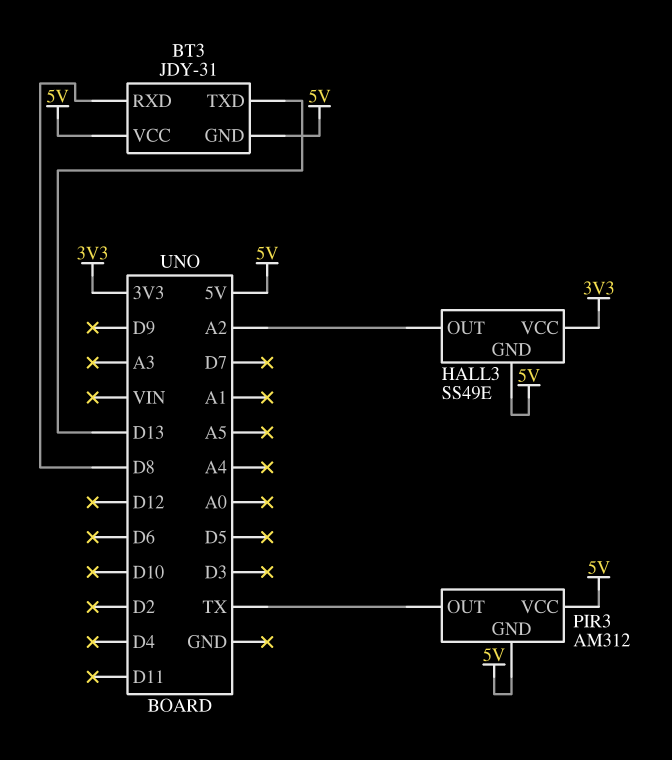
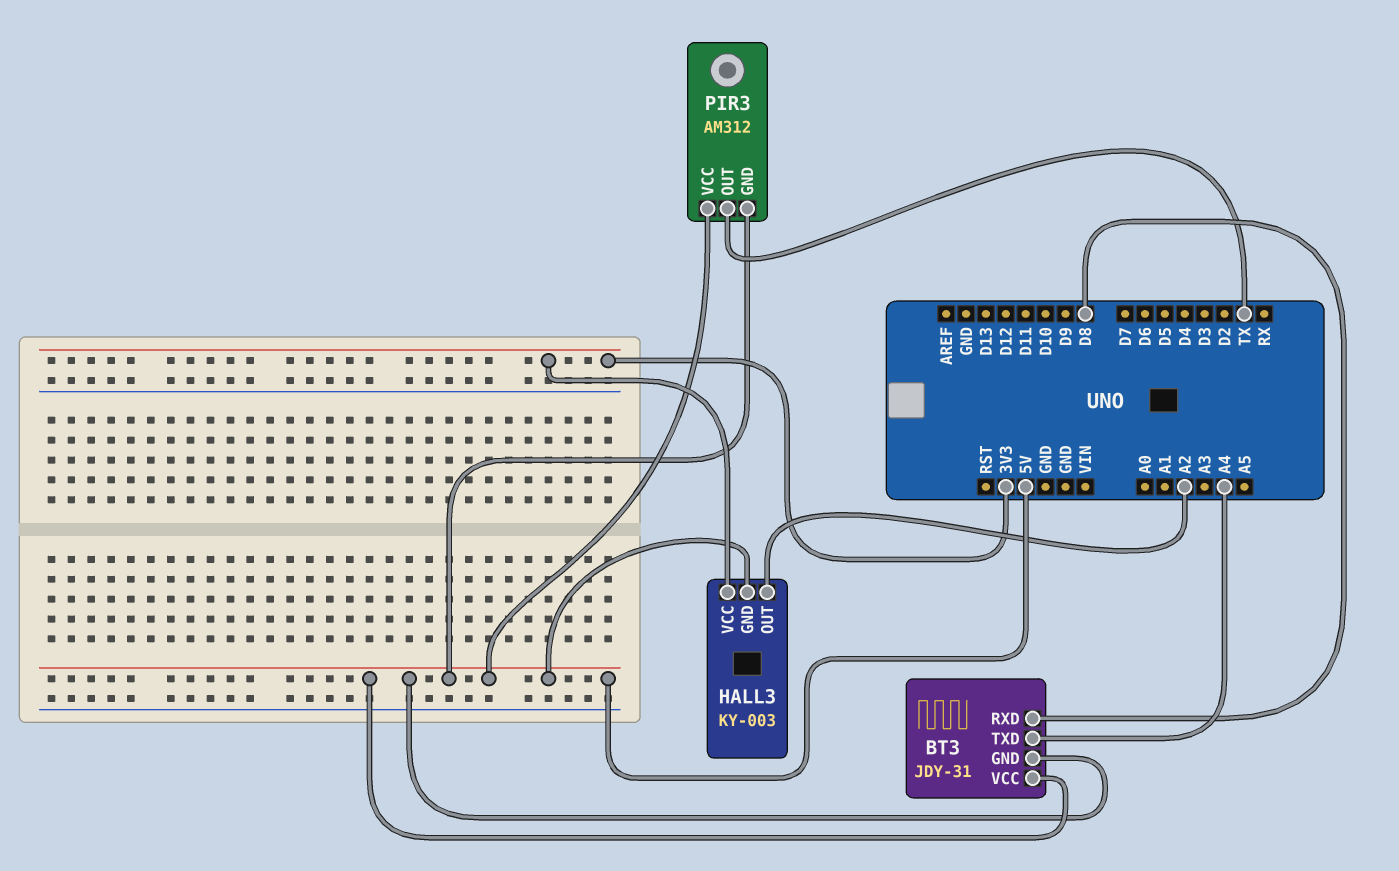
BT3 pin TXD: D13 -> A4
HALL3: SS49E -> KY-003

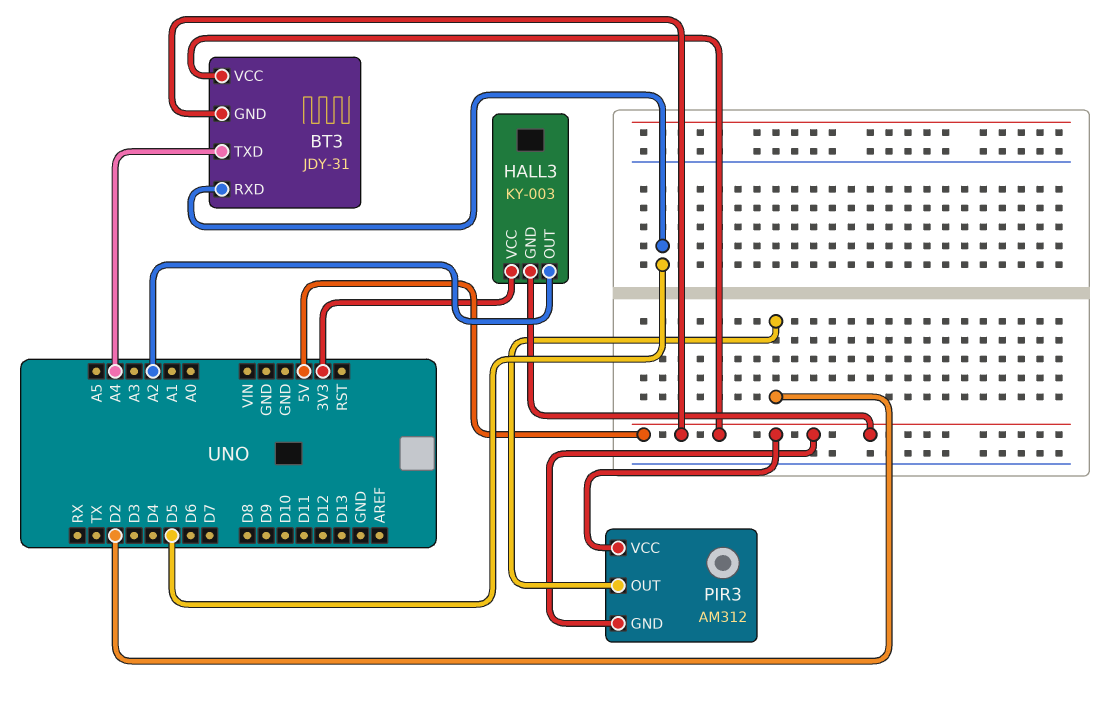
BT3 pin RXD: D8 -> D5
PIR3 pin OUT: TX -> D2

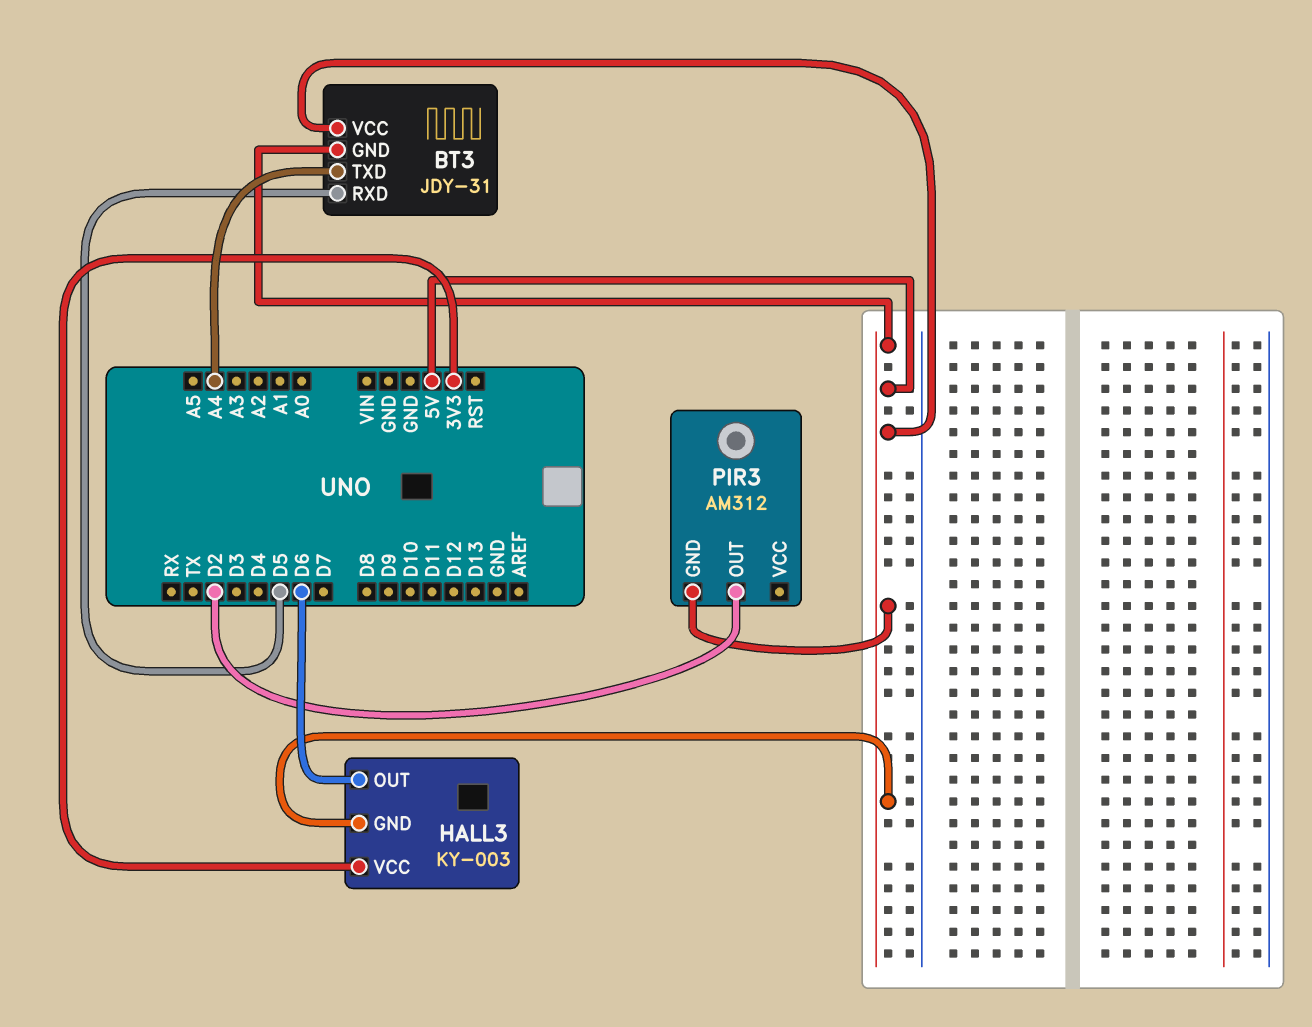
HALL3 pin OUT: A2 -> D6
PIR3 pin VCC: 5V -> none

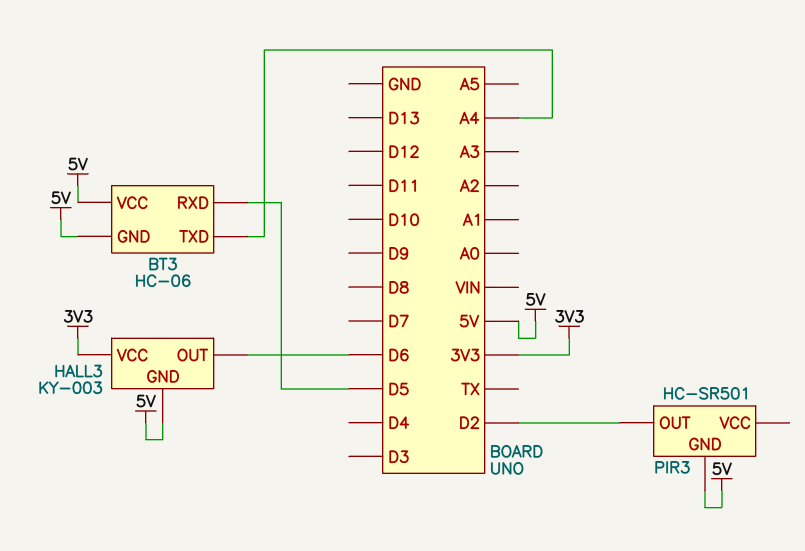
BT3: JDY-31 -> HC-06
PIR3: AM312 -> HC-SR501

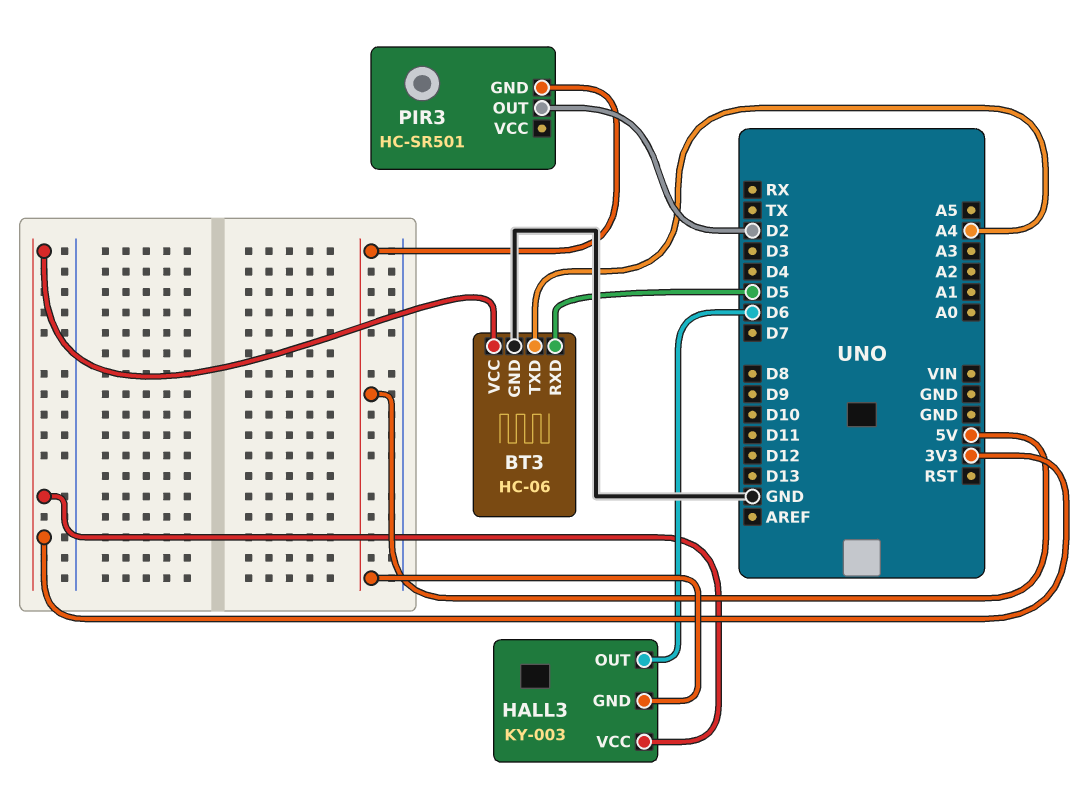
BT3 pin GND: 5V -> GND
BT3 pin VCC: 5V -> 3V3

